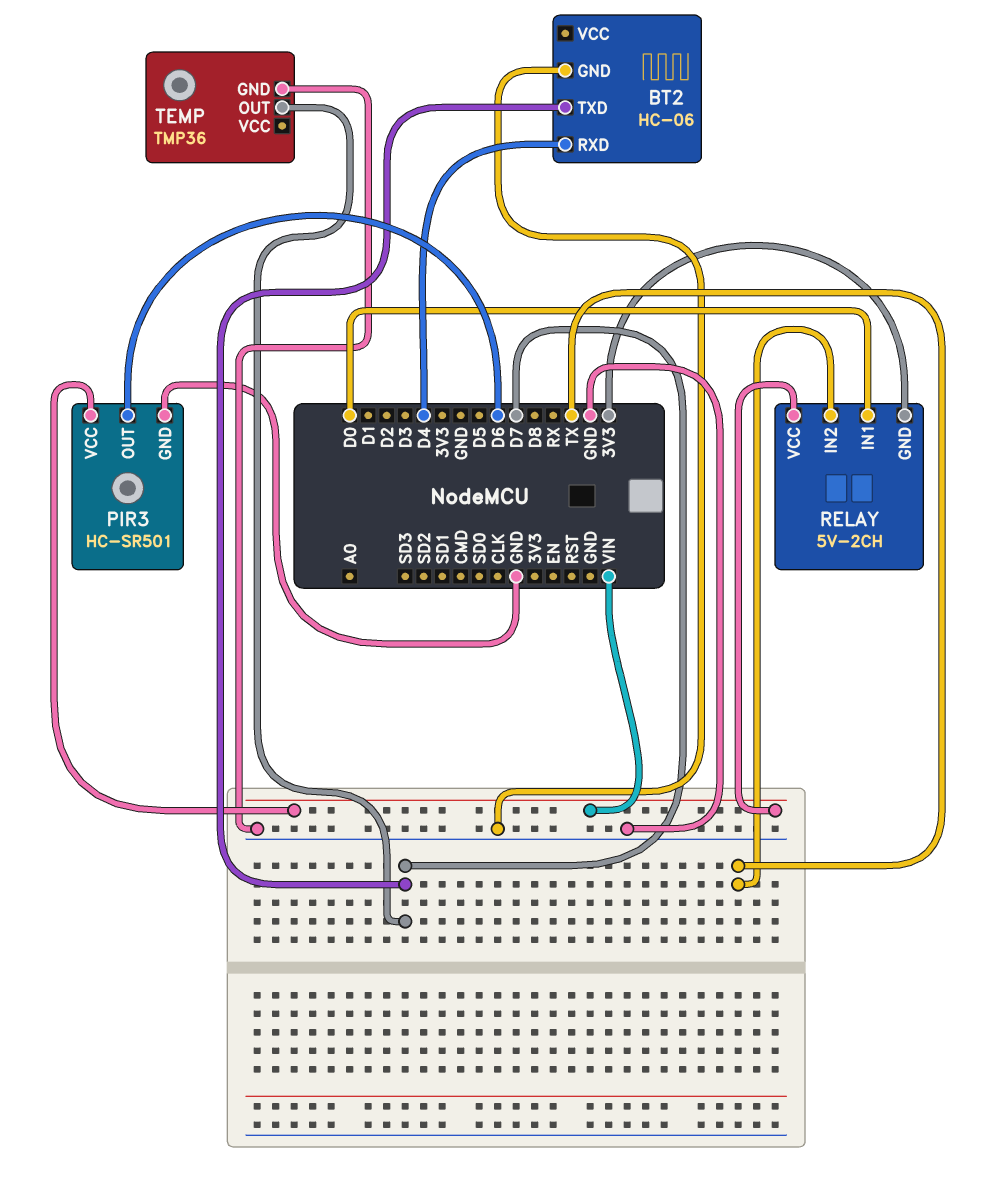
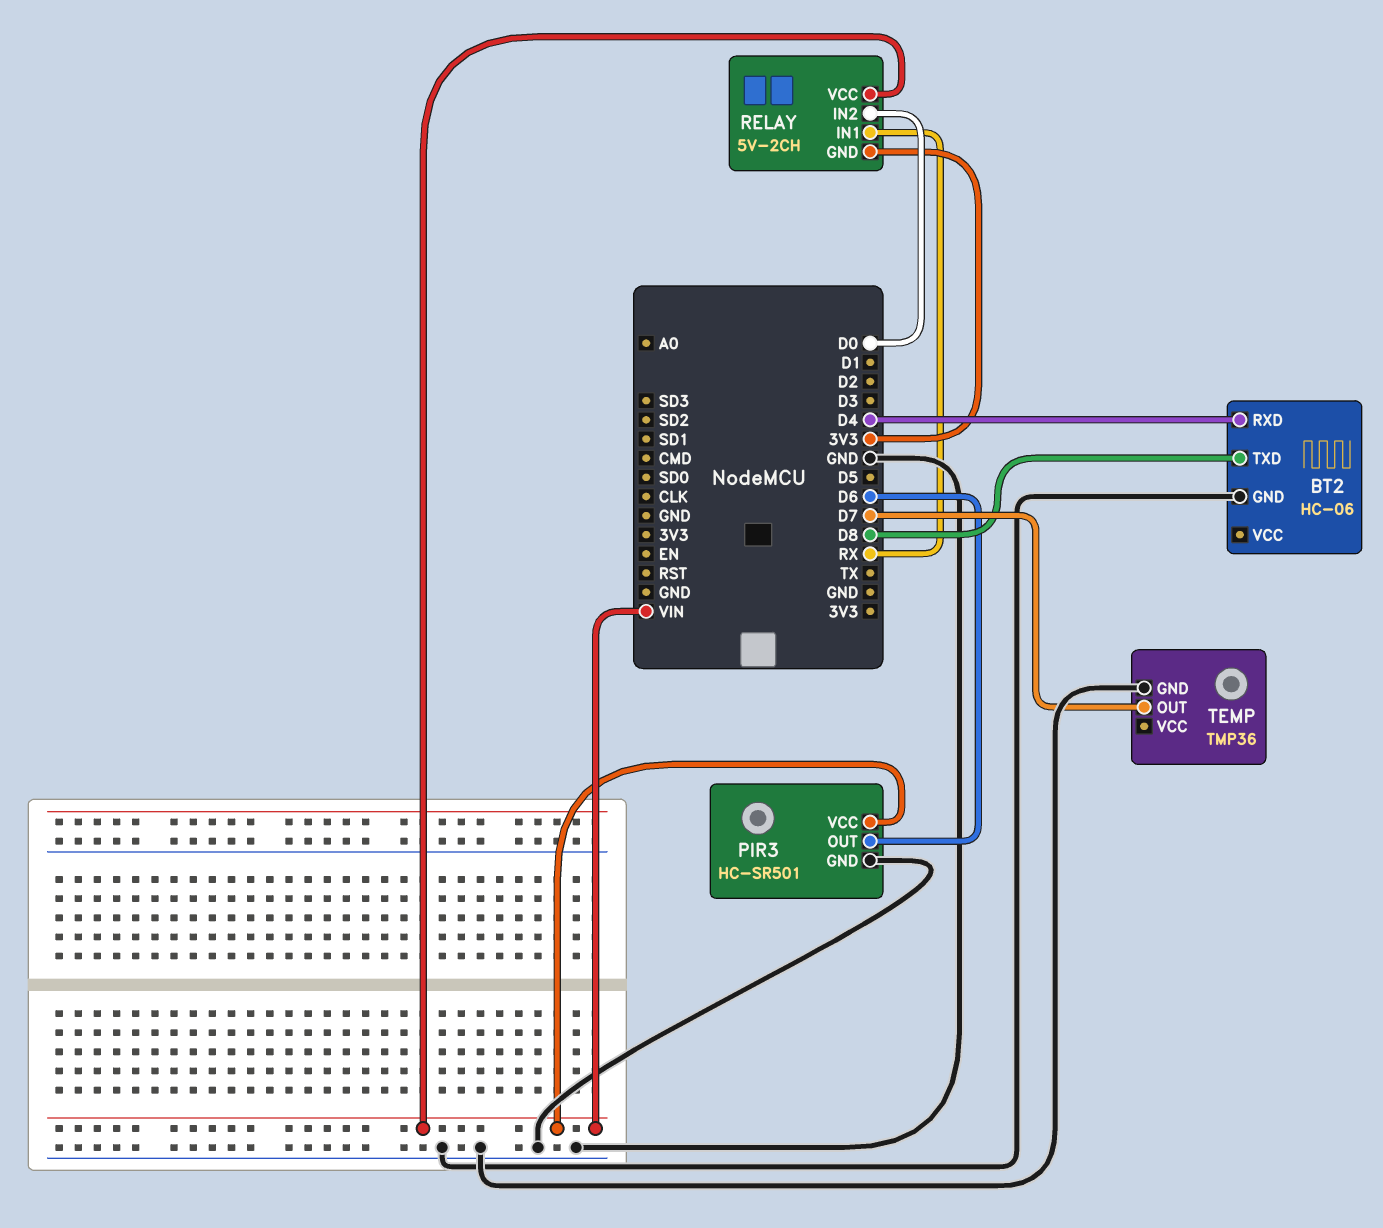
BT2 pin TXD: D7 -> D8
RELAY pin IN1: D0 -> RX
RELAY pin IN2: TX -> D0

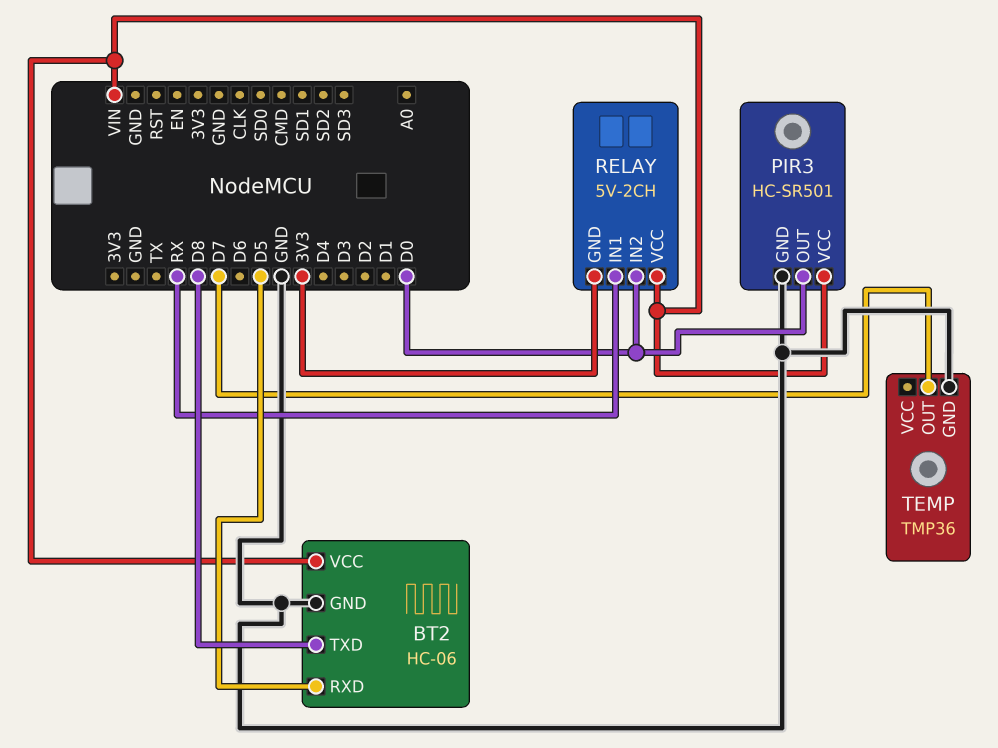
BT2 pin RXD: D4 -> D5
BT2 pin VCC: none -> VIN
PIR3 pin OUT: D6 -> D0

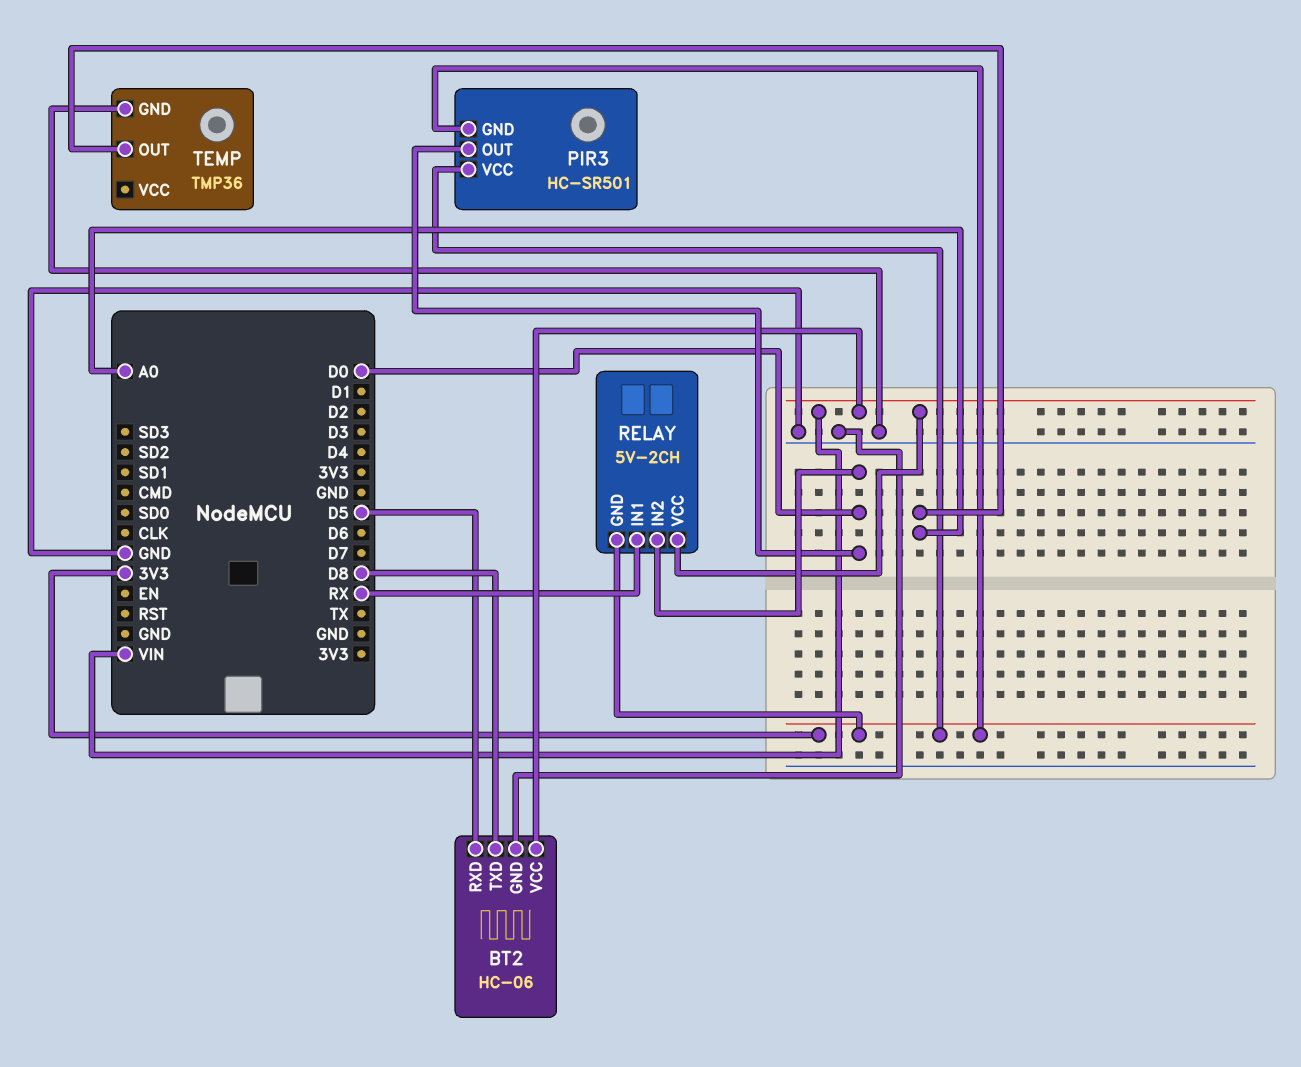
PIR3 pin GND: GND -> 3V3
PIR3 pin VCC: VIN -> 3V3
TEMP pin OUT: D7 -> A0

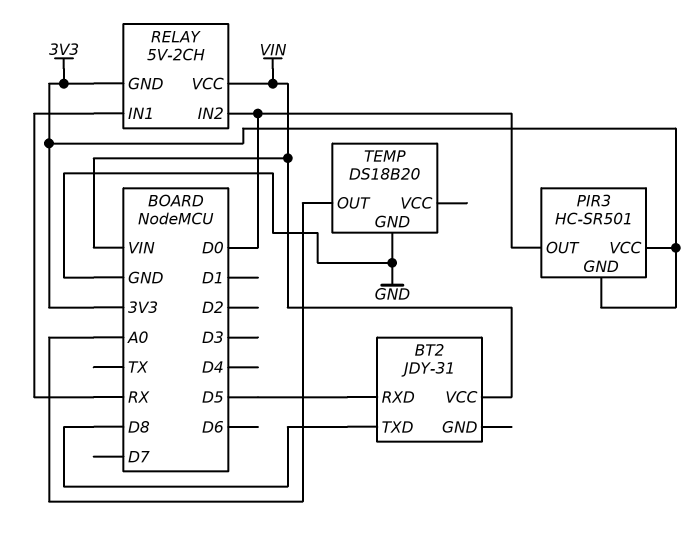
BT2: HC-06 -> JDY-31
BT2 pin GND: GND -> none
TEMP: TMP36 -> DS18B20

